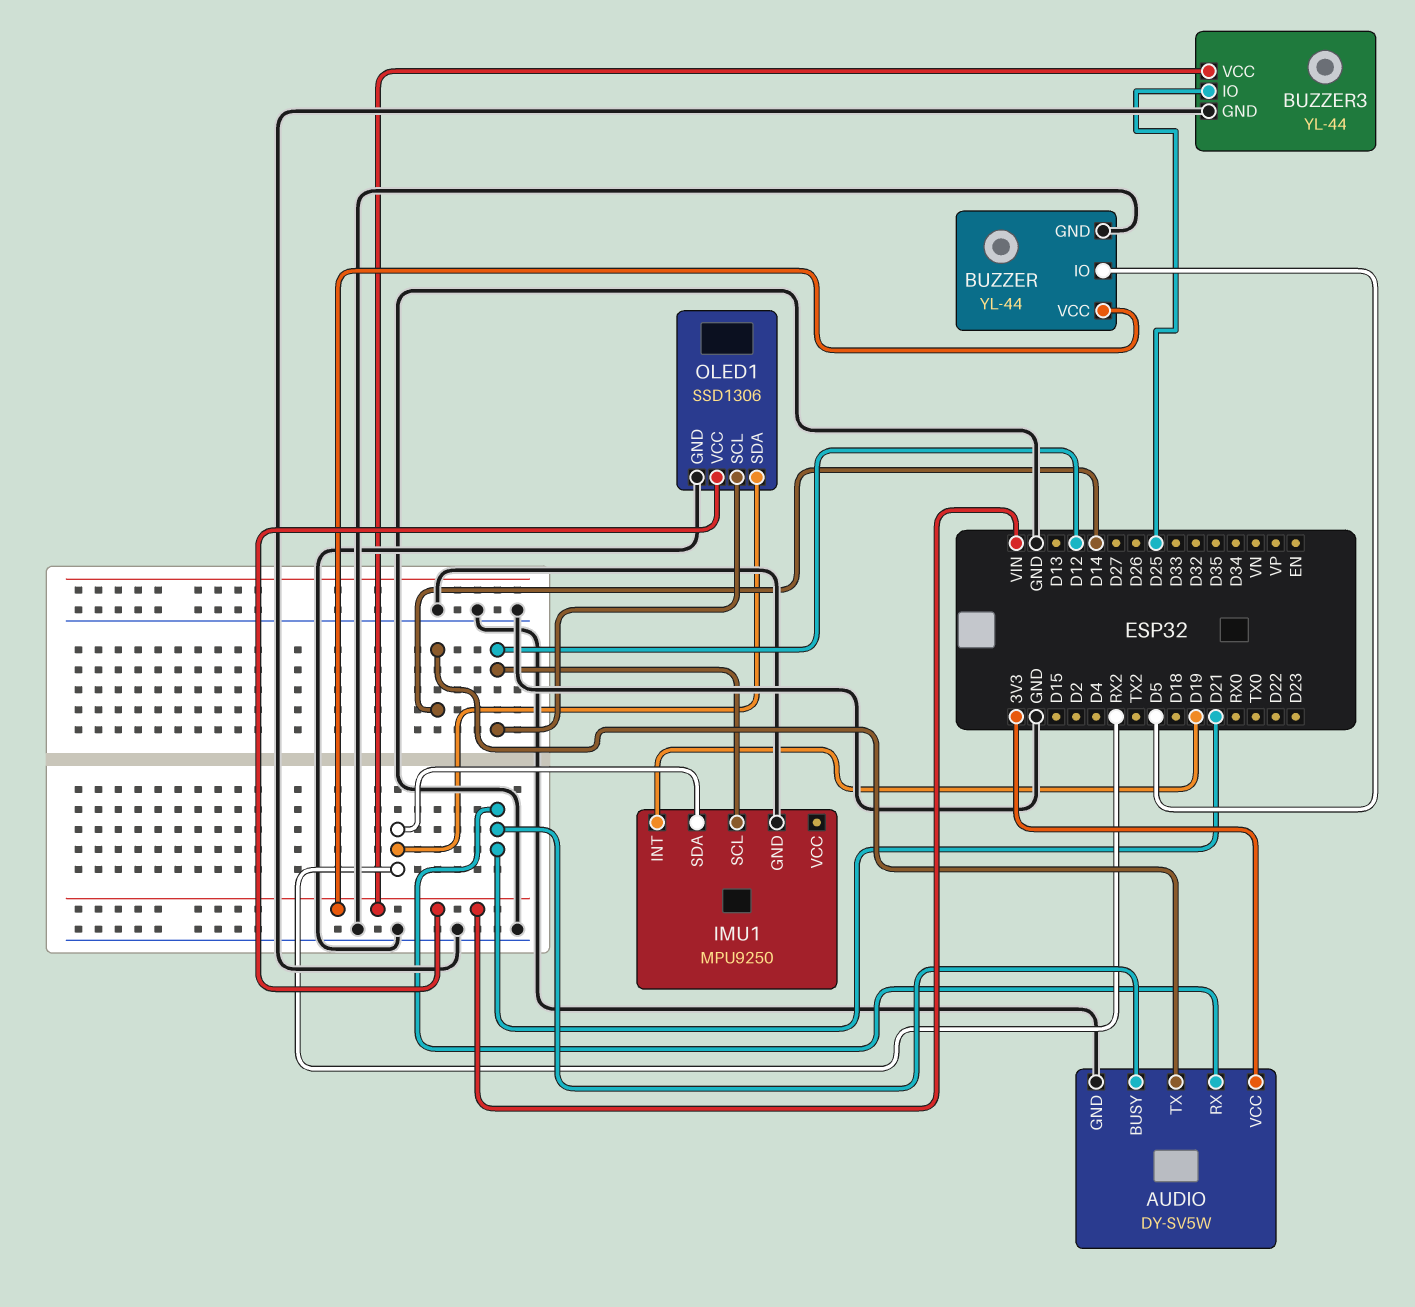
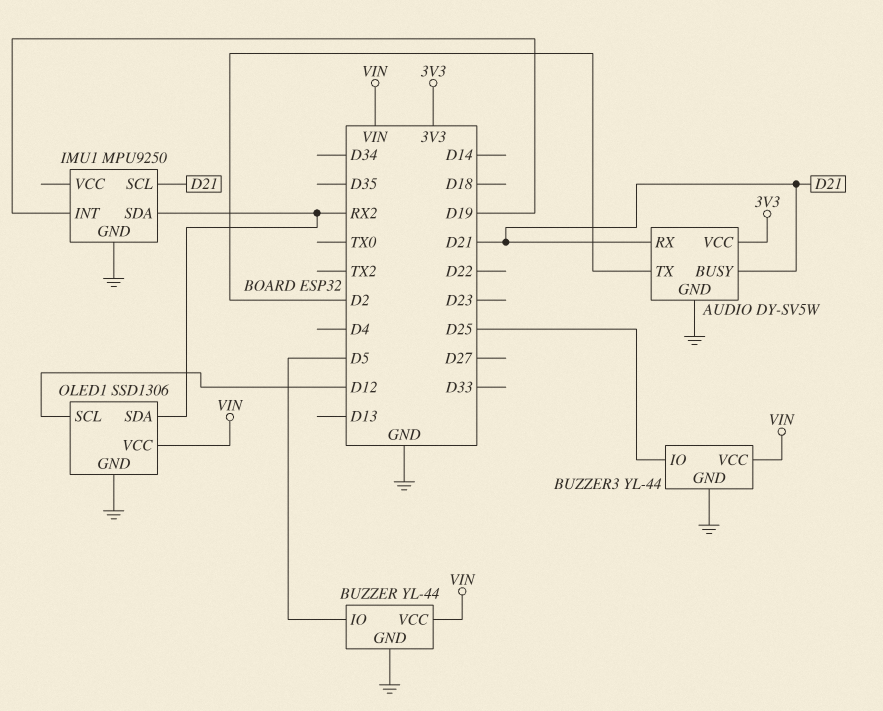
AUDIO pin TX: D14 -> D2
IMU1 pin SCL: D12 -> D21

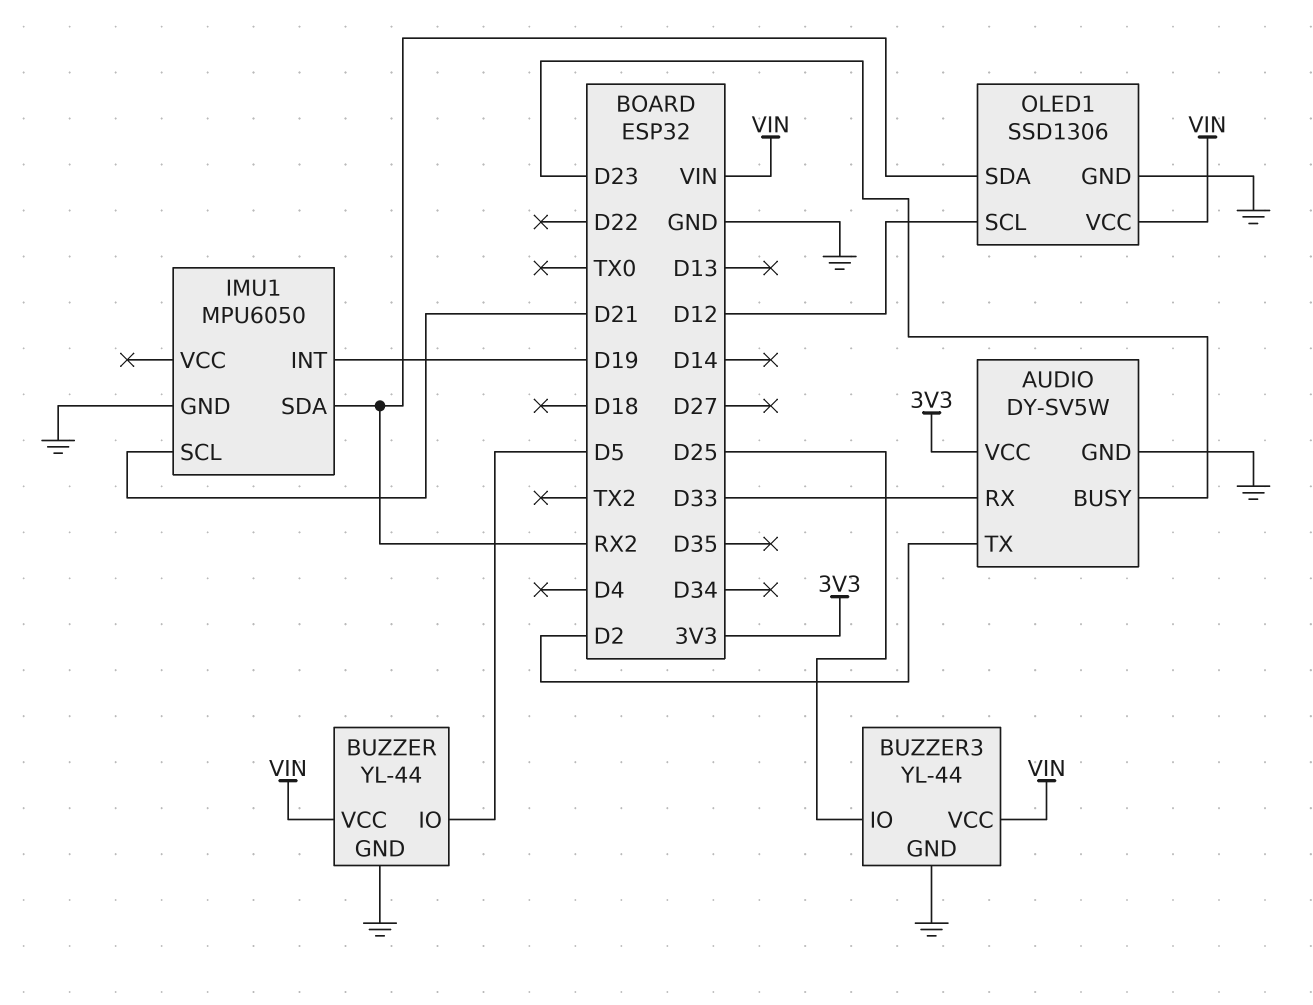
AUDIO pin BUSY: D21 -> D23
AUDIO pin RX: D21 -> D33
IMU1: MPU9250 -> MPU6050

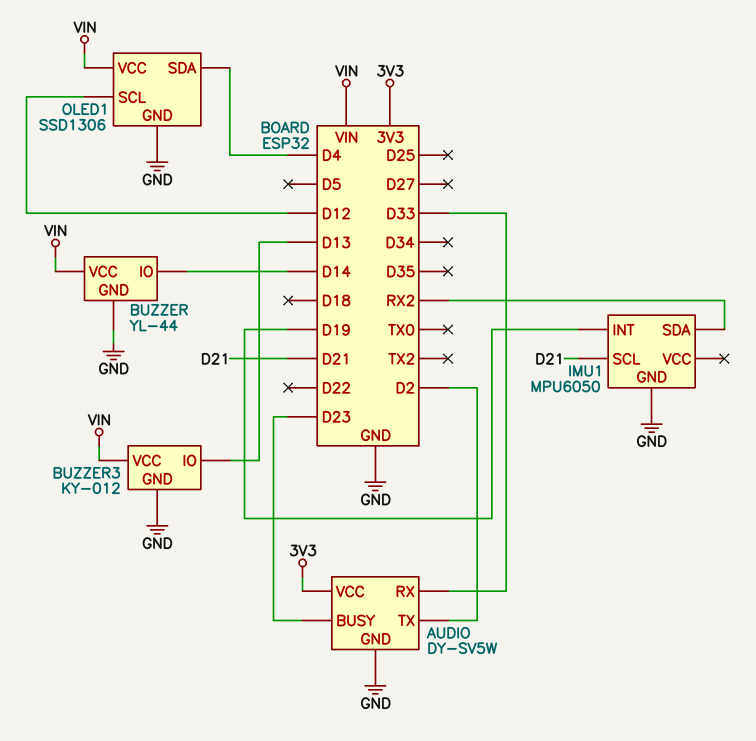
BUZZER pin IO: D5 -> D14
BUZZER3: YL-44 -> KY-012
BUZZER3 pin IO: D25 -> D13
OLED1 pin SDA: RX2 -> D4

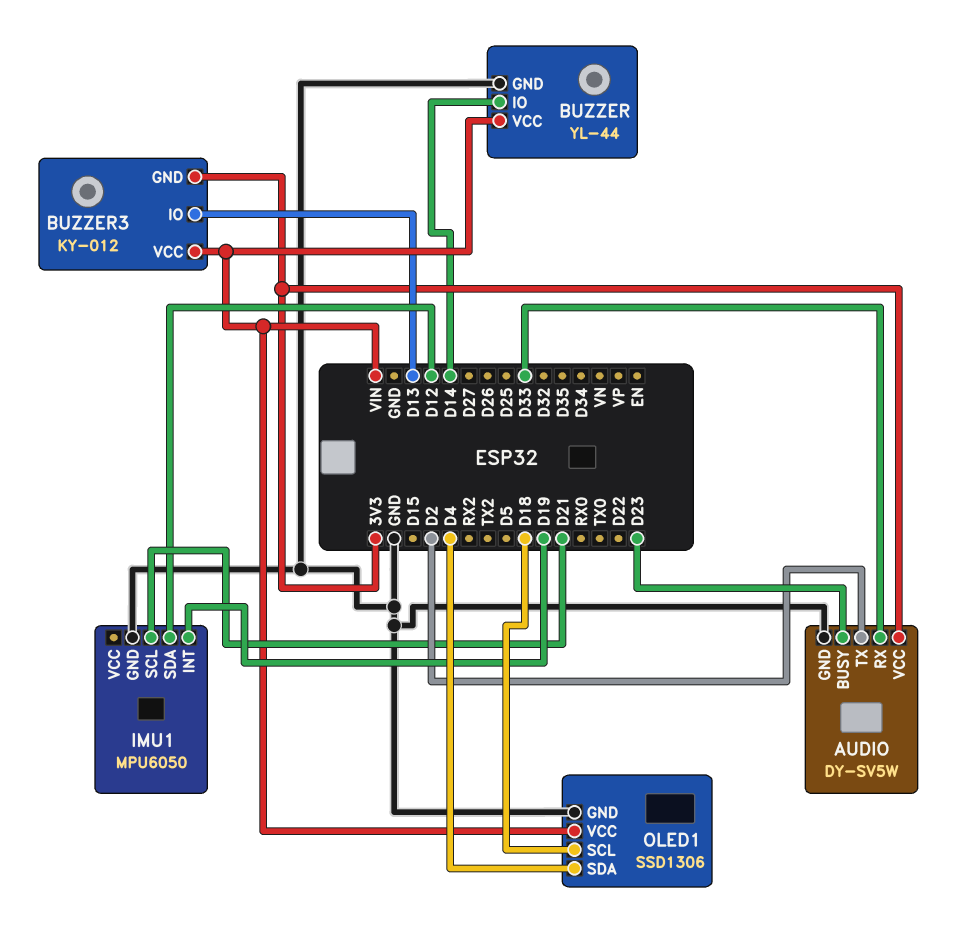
BUZZER3 pin GND: GND -> 3V3
IMU1 pin SDA: RX2 -> D12
OLED1 pin SCL: D12 -> D18

